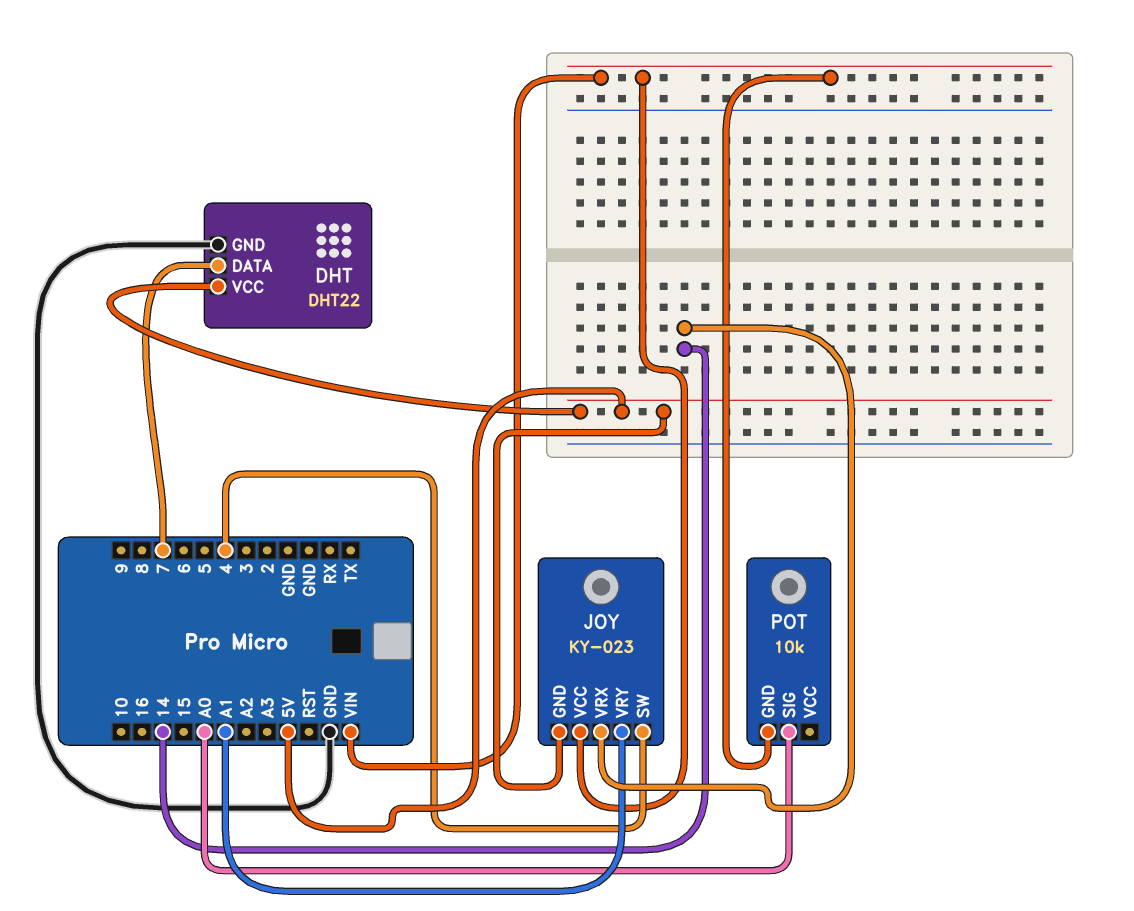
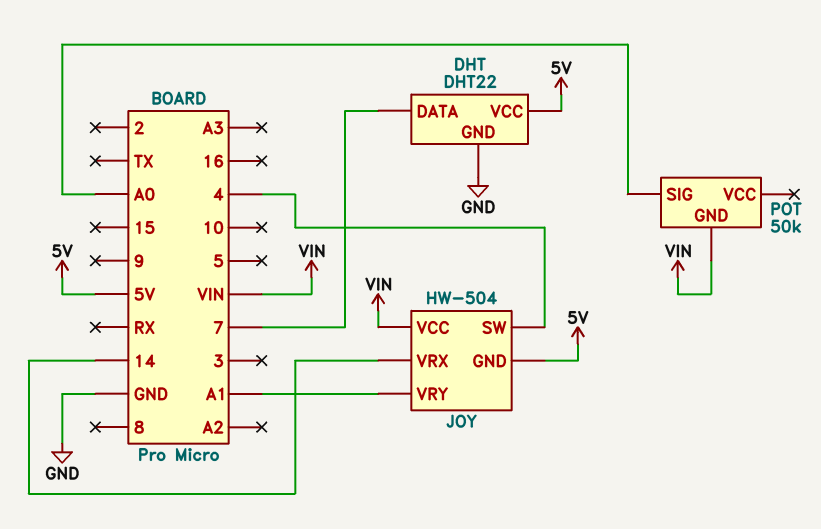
JOY: KY-023 -> HW-504
POT: 10k -> 50k

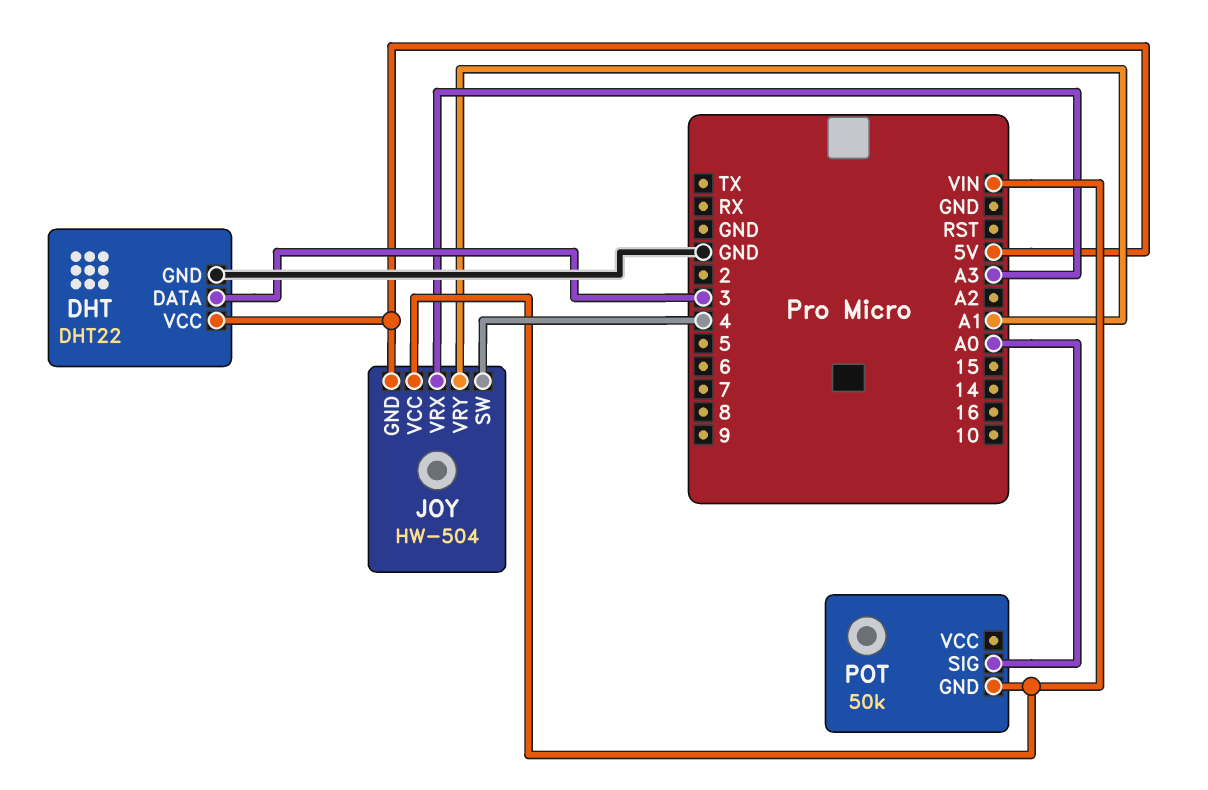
DHT pin DATA: 7 -> 3
JOY pin VRX: 14 -> A3

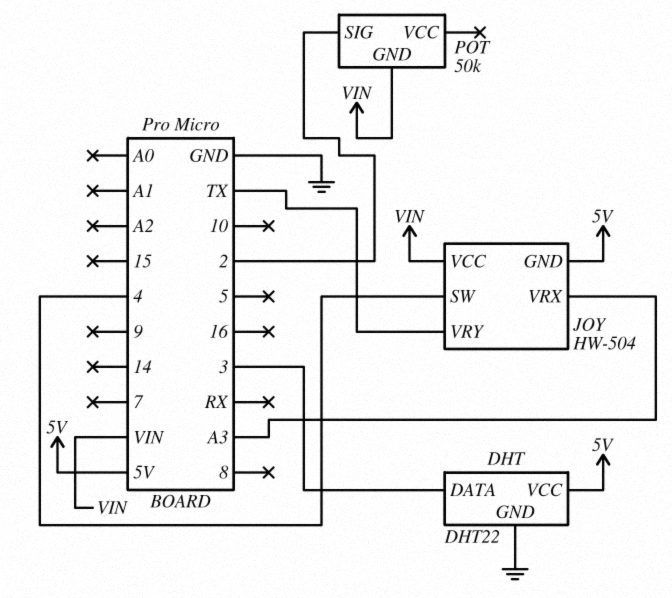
JOY pin VRY: A1 -> TX
POT pin SIG: A0 -> 2

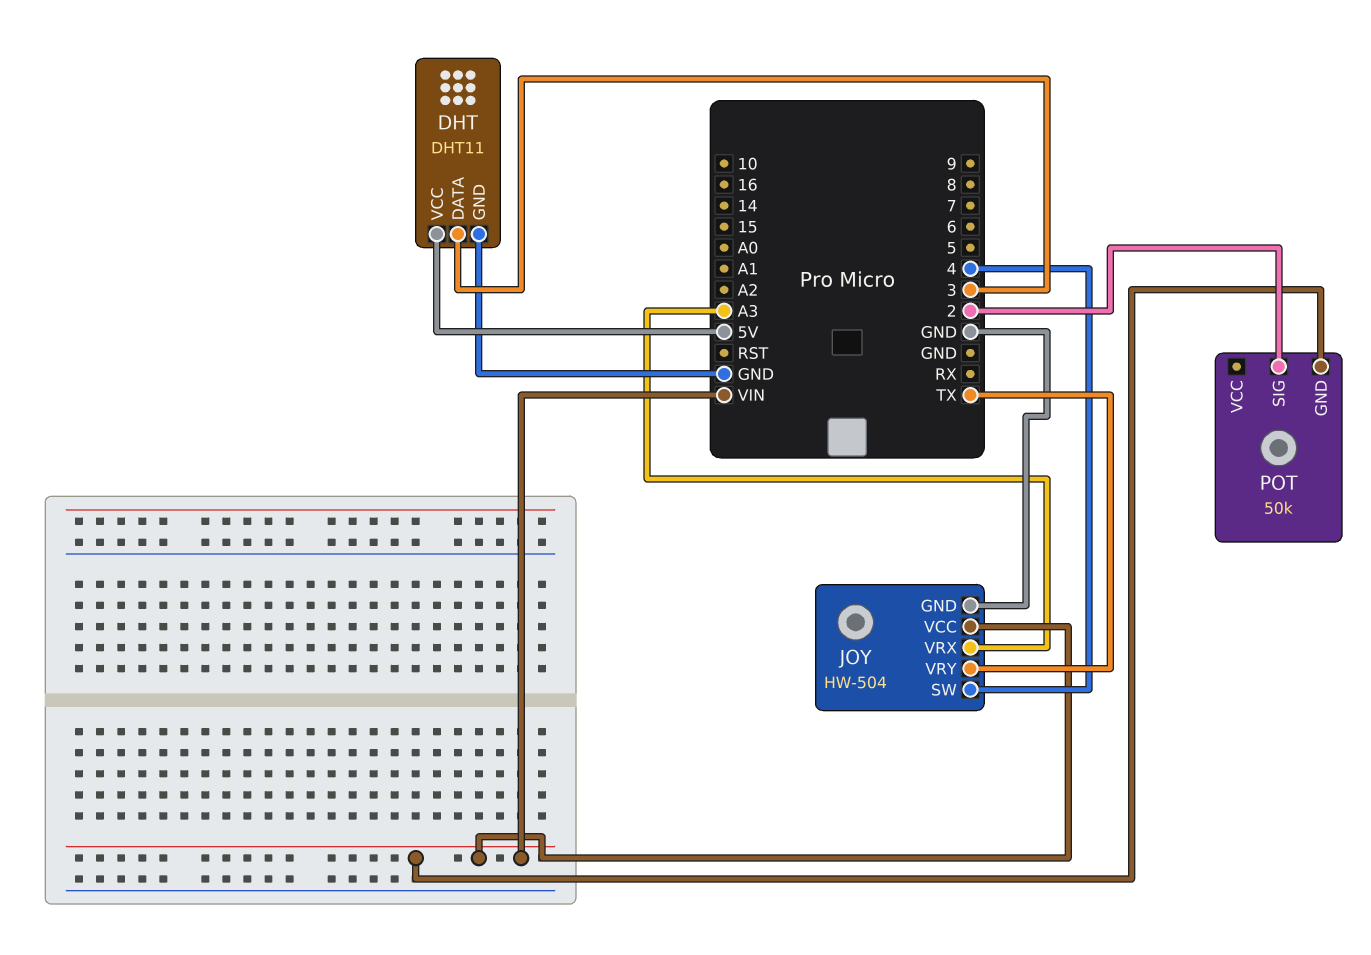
DHT: DHT22 -> DHT11
JOY pin GND: 5V -> GND

